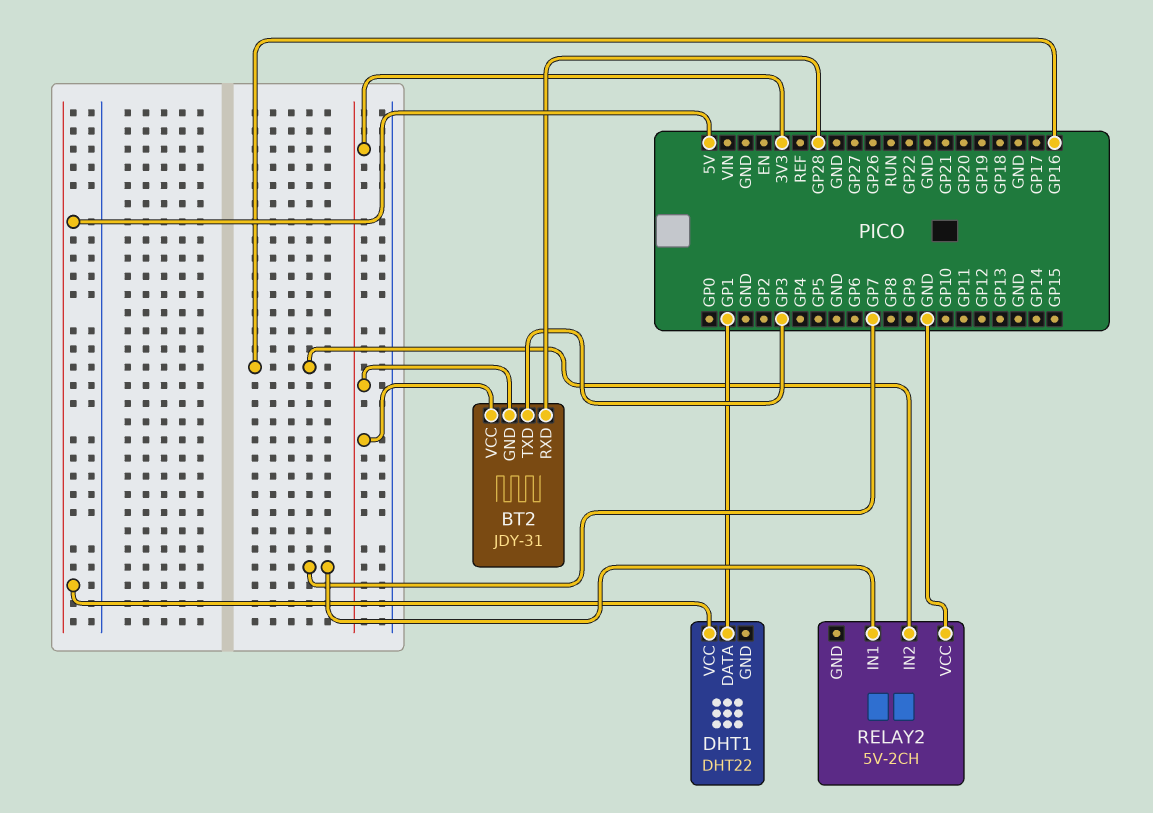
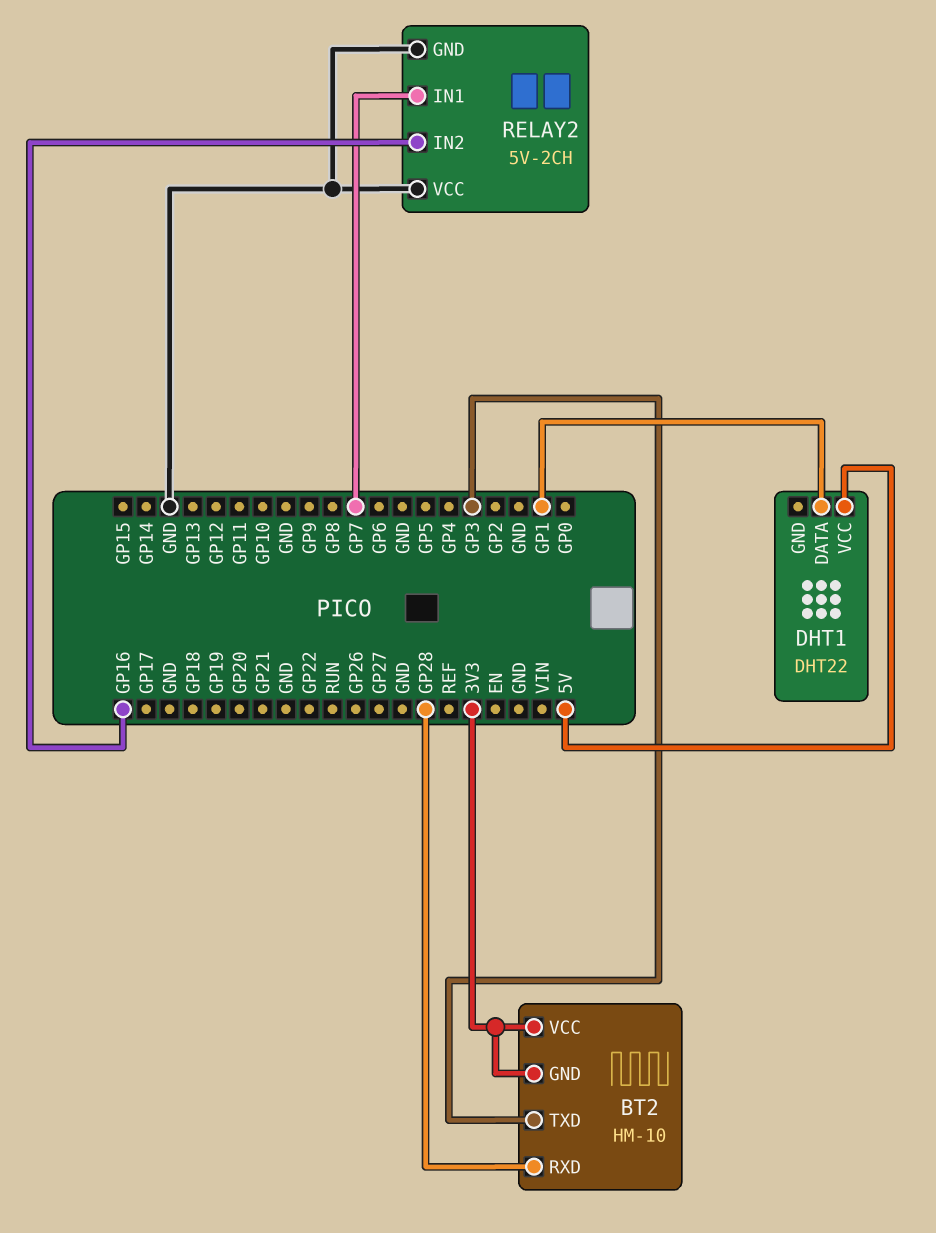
BT2: JDY-31 -> HM-10
RELAY2 pin GND: none -> GND

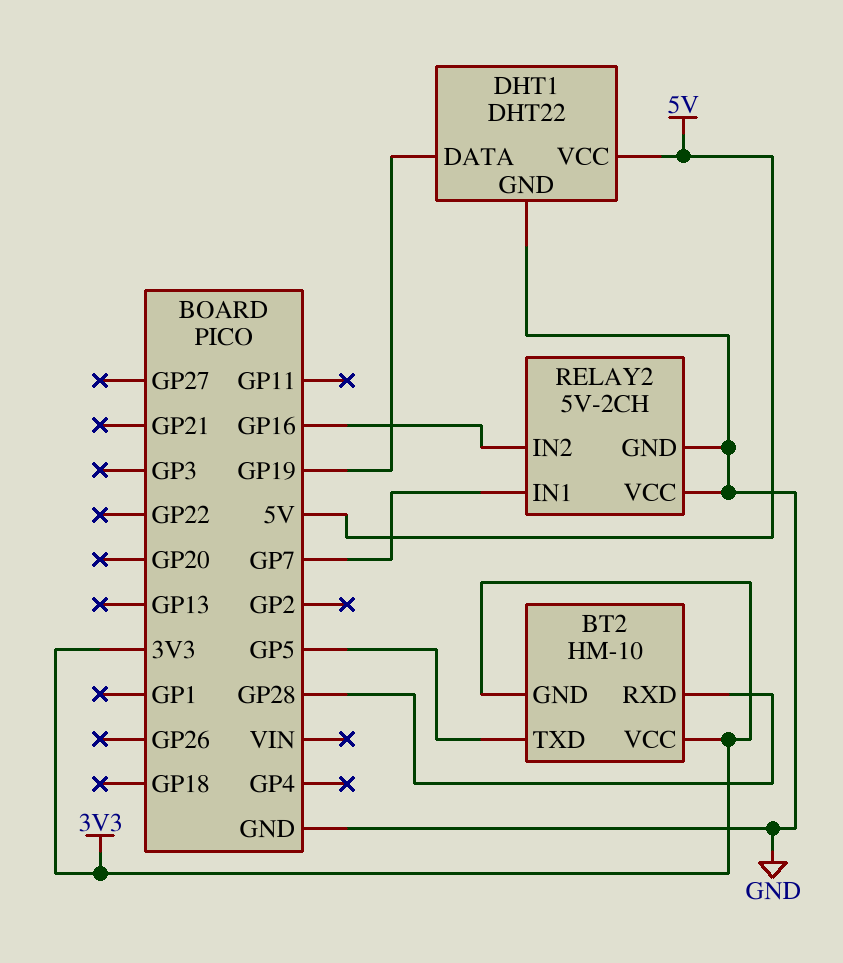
BT2 pin TXD: GP3 -> GP5
DHT1 pin DATA: GP1 -> GP19
DHT1 pin GND: none -> GND

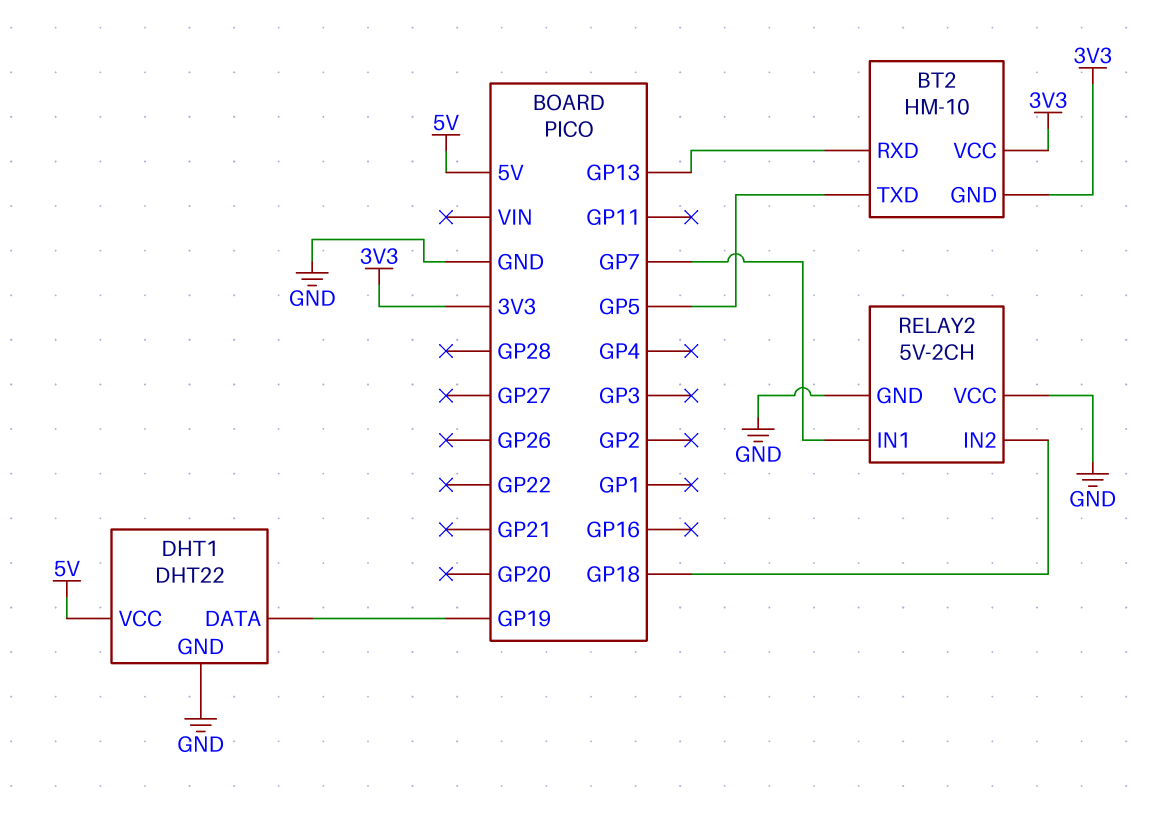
BT2 pin RXD: GP28 -> GP13
RELAY2 pin IN2: GP16 -> GP18

